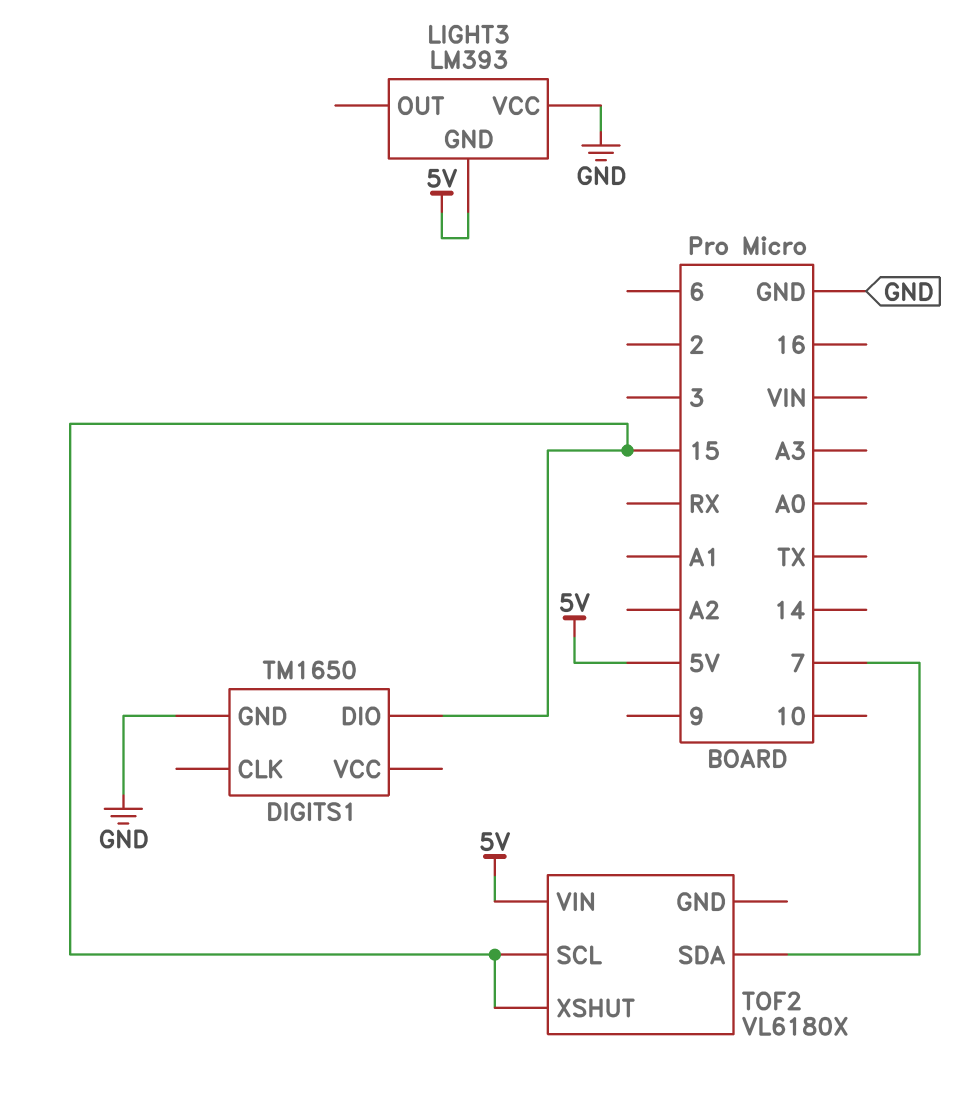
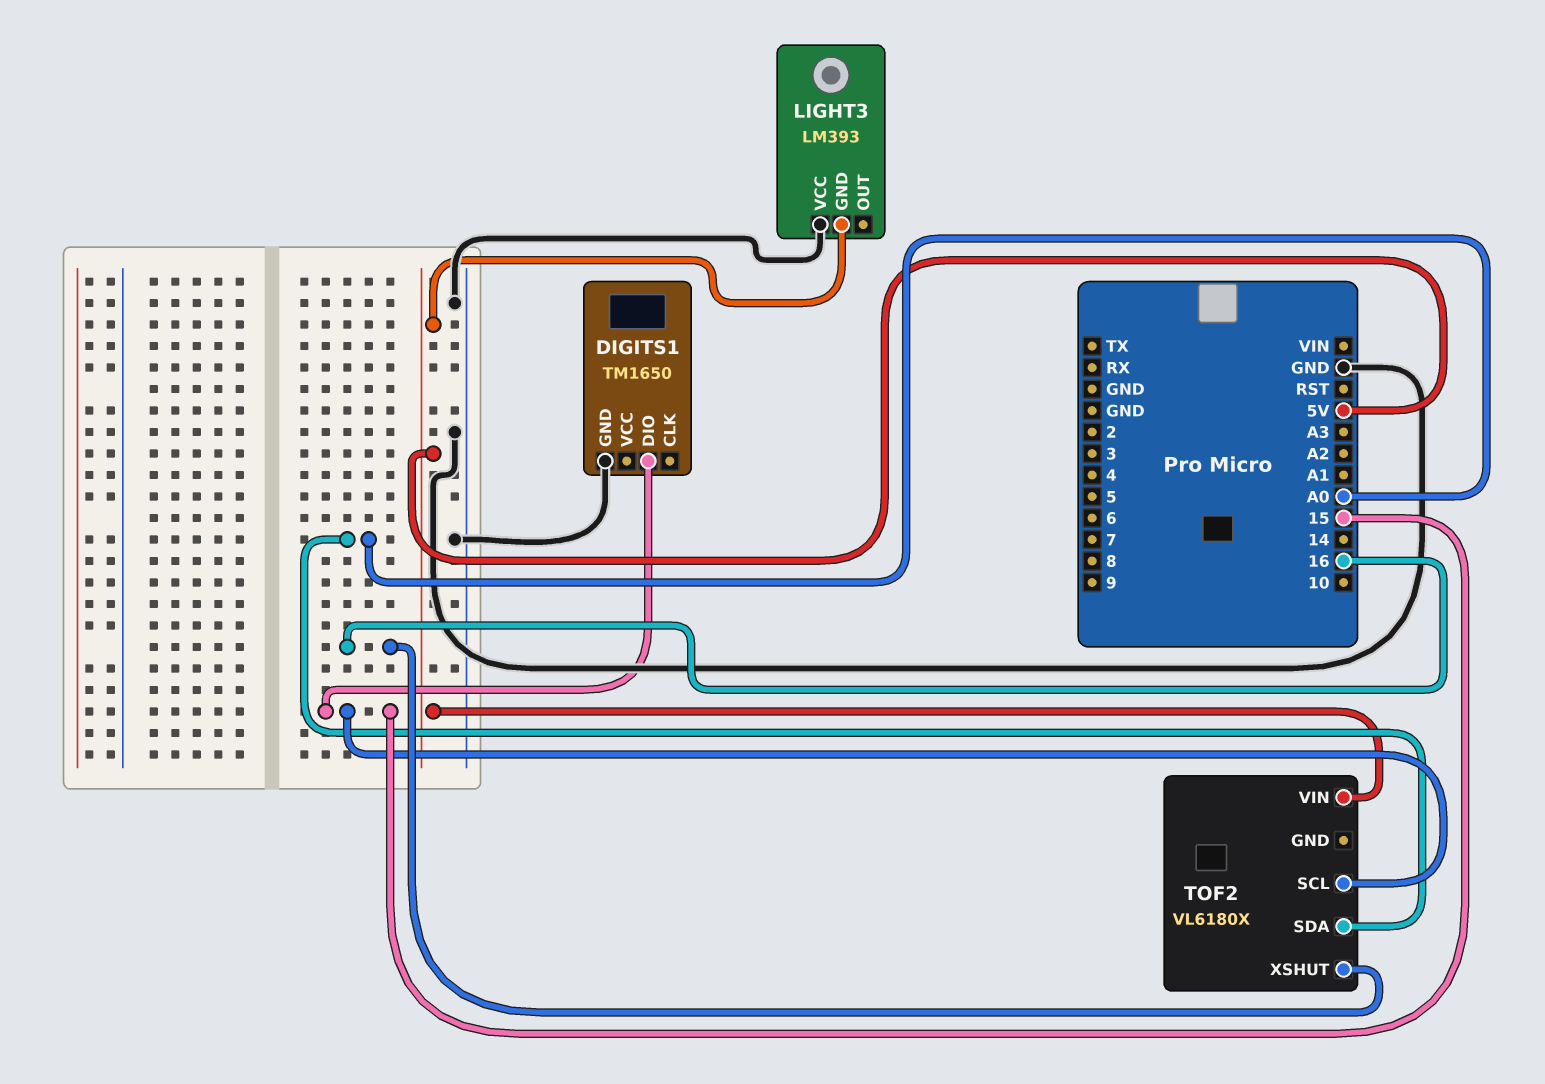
TOF2 pin SDA: 7 -> A0
TOF2 pin XSHUT: 15 -> 16

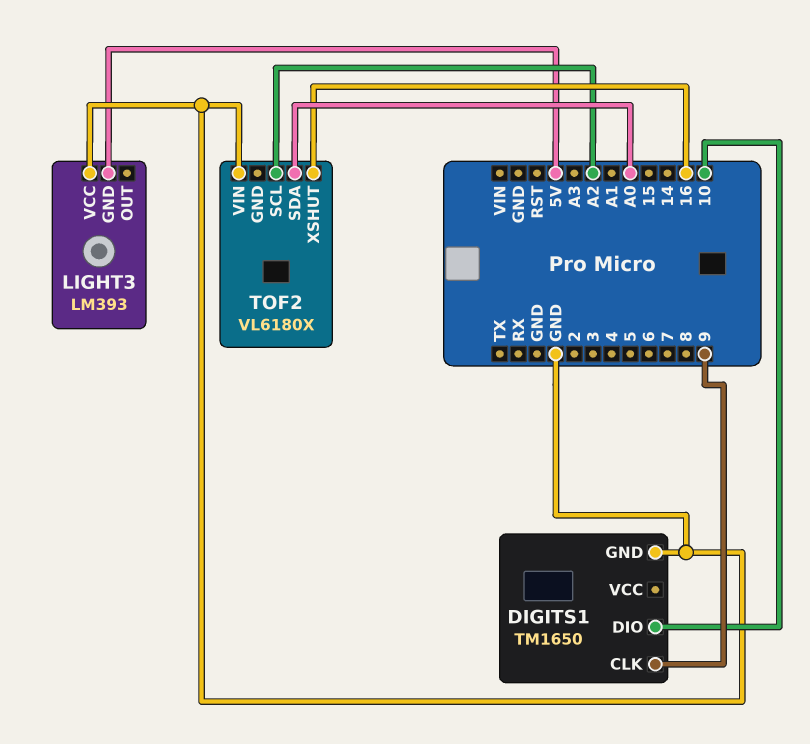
DIGITS1 pin CLK: none -> 9
DIGITS1 pin DIO: 15 -> 10
TOF2 pin SCL: 15 -> A2
TOF2 pin VIN: 5V -> GND

